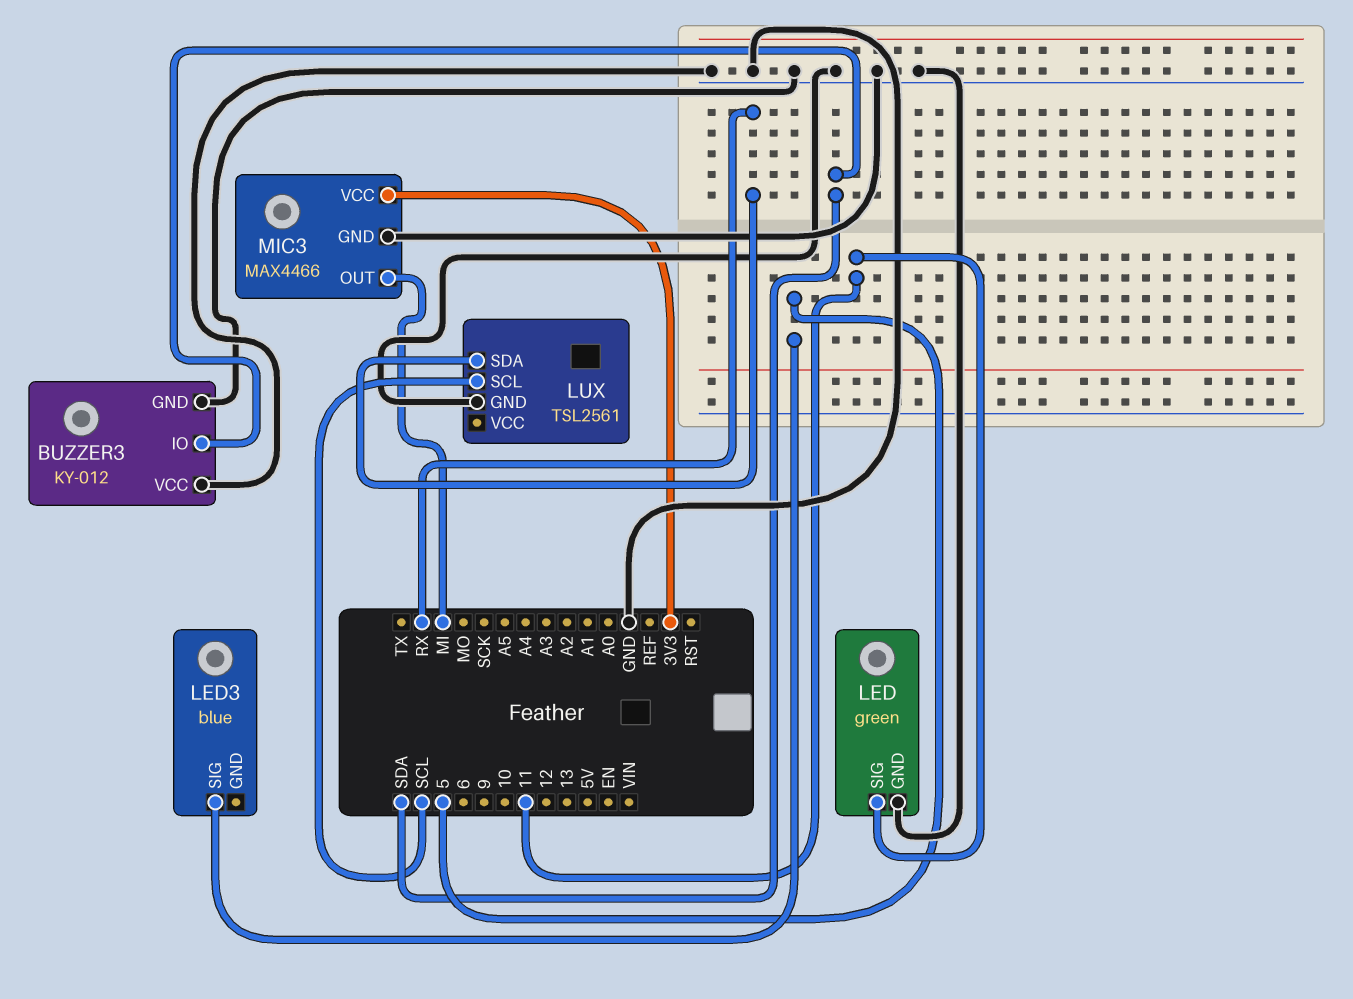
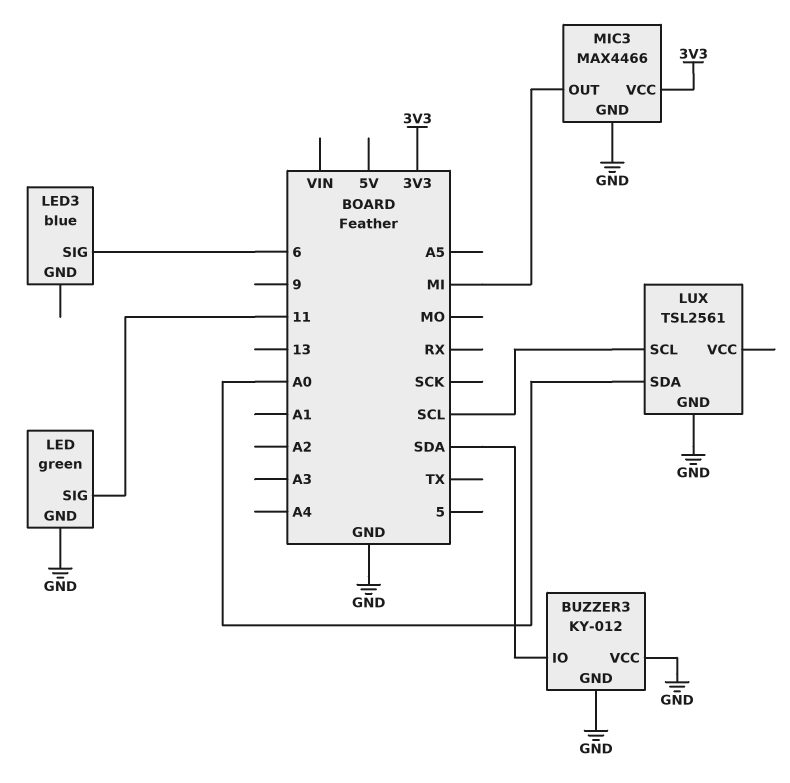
LED3 pin SIG: 5 -> 6
LUX pin SDA: RX -> A0

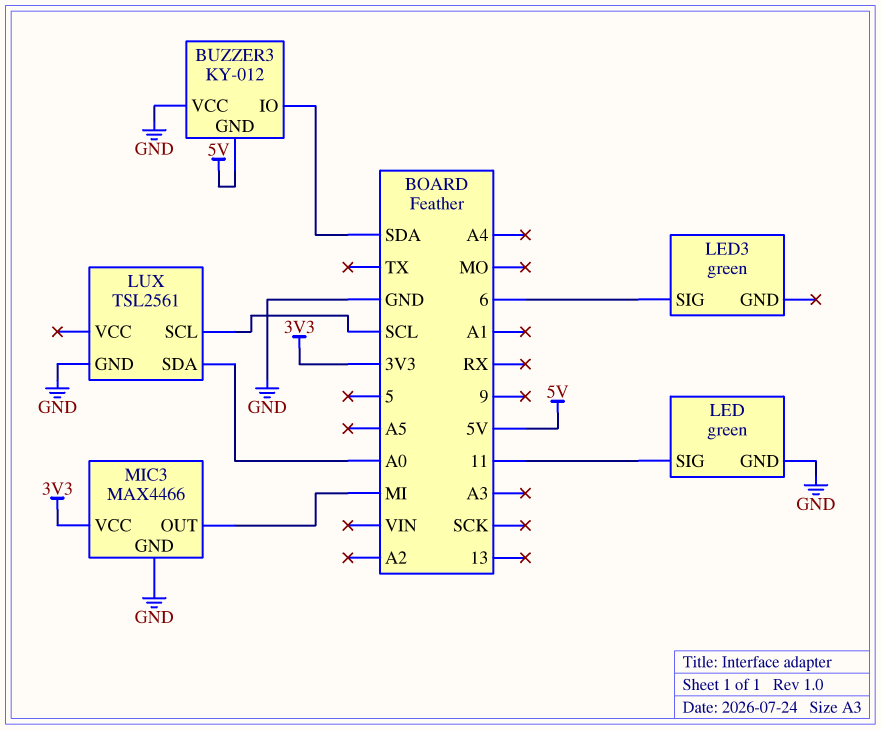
BUZZER3 pin GND: GND -> 5V
LED3: blue -> green

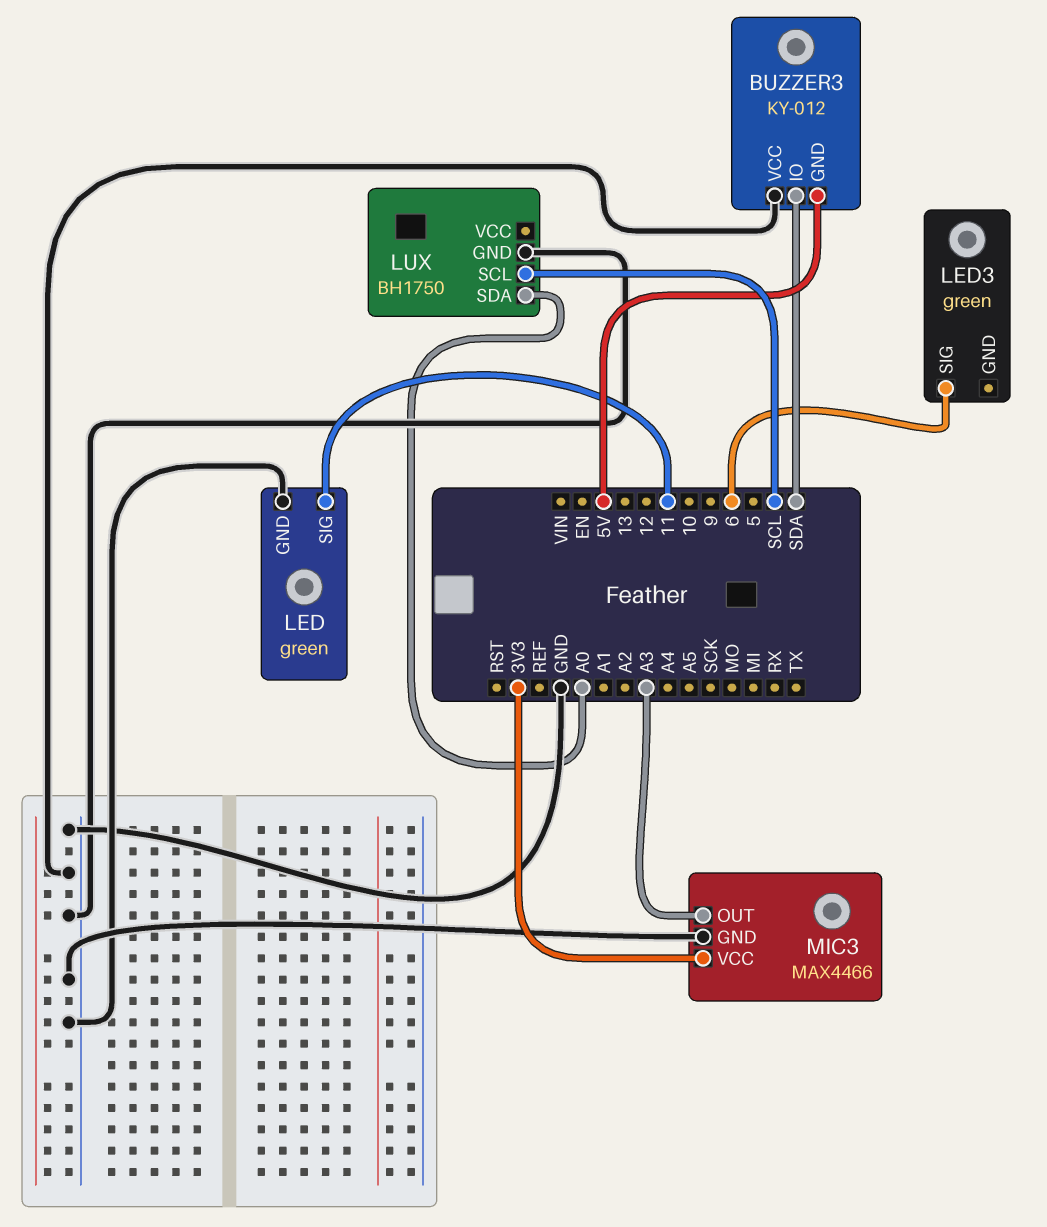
LUX: TSL2561 -> BH1750
MIC3 pin OUT: MI -> A3

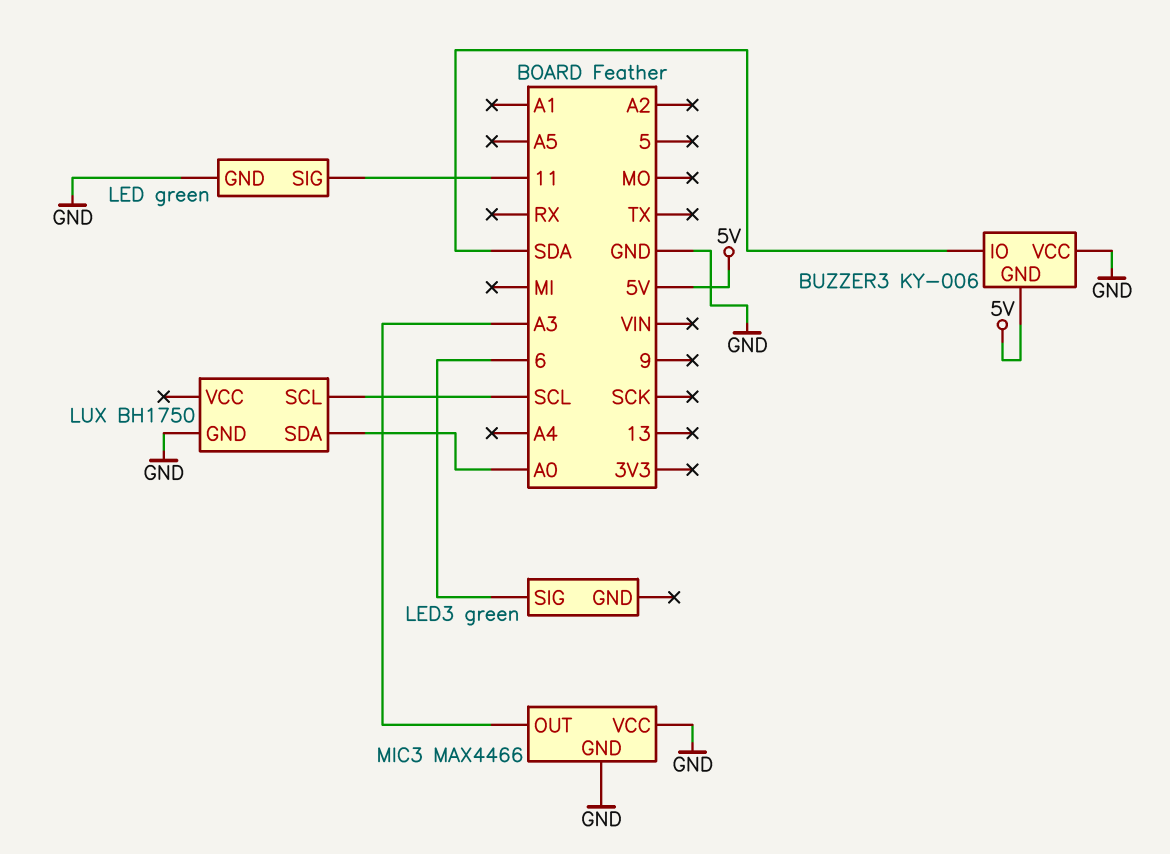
BUZZER3: KY-012 -> KY-006
MIC3 pin VCC: 3V3 -> GND

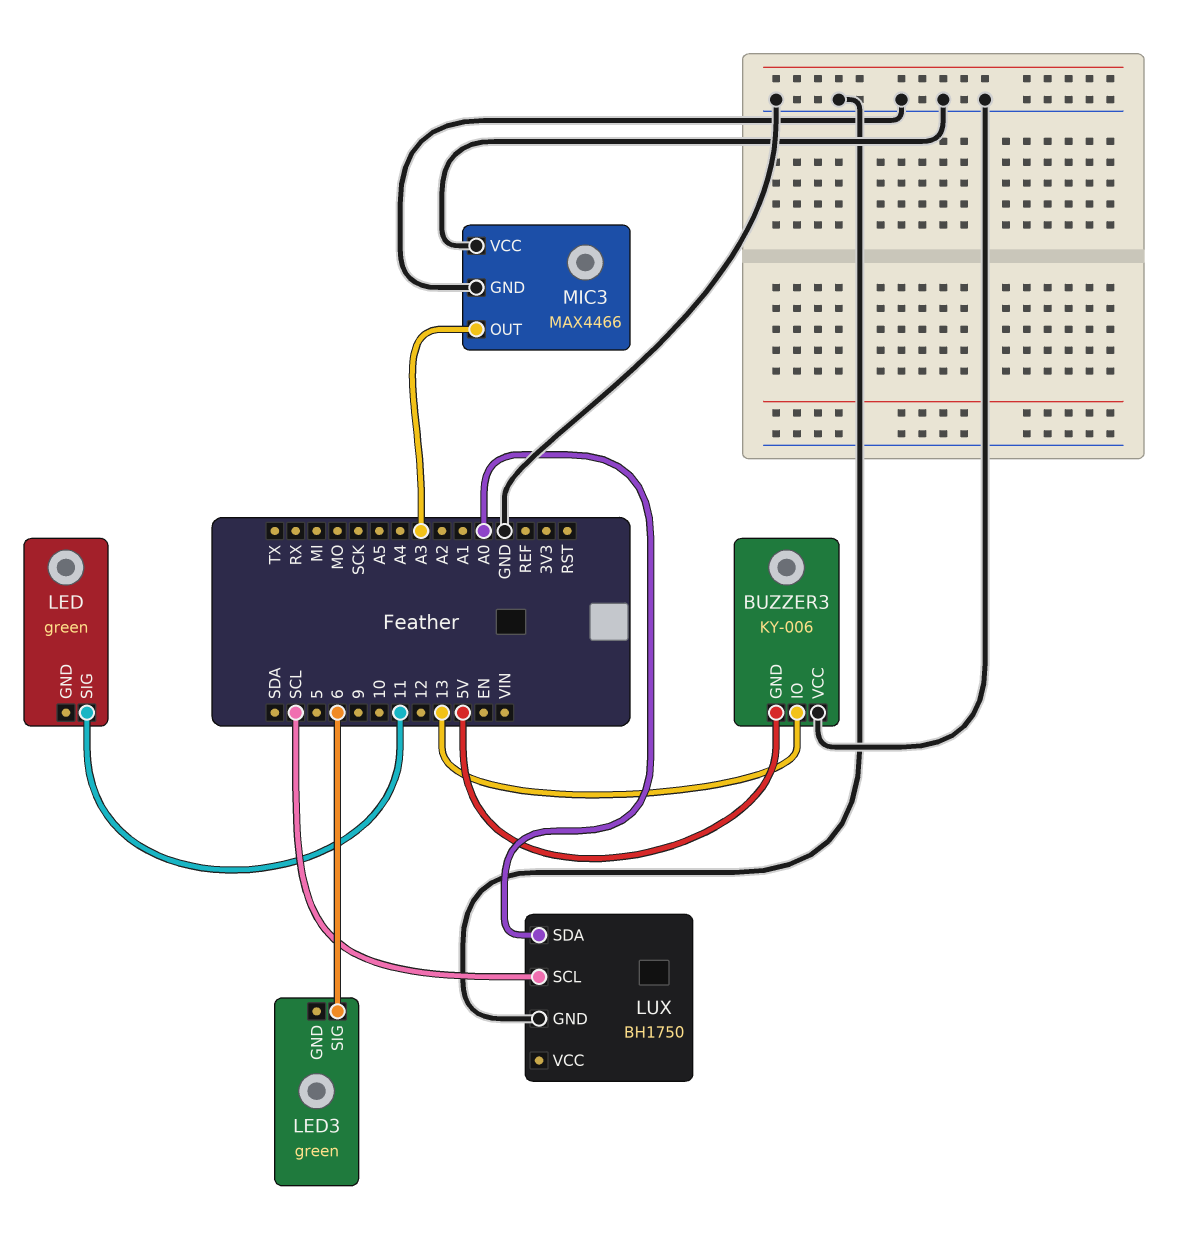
BUZZER3 pin IO: SDA -> 13
LED pin GND: GND -> none

